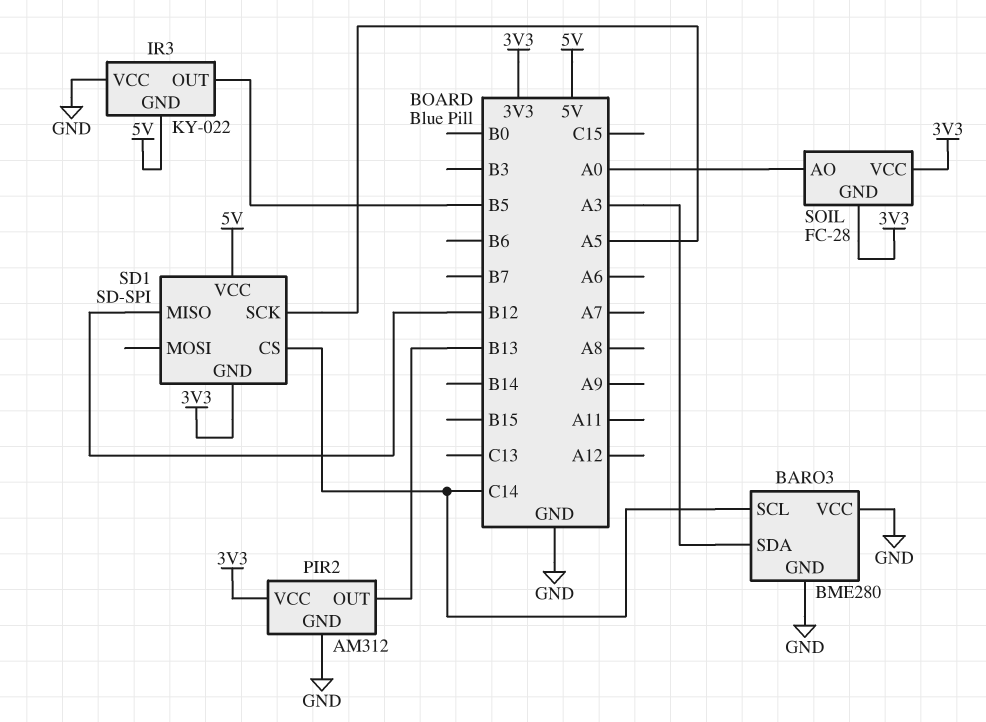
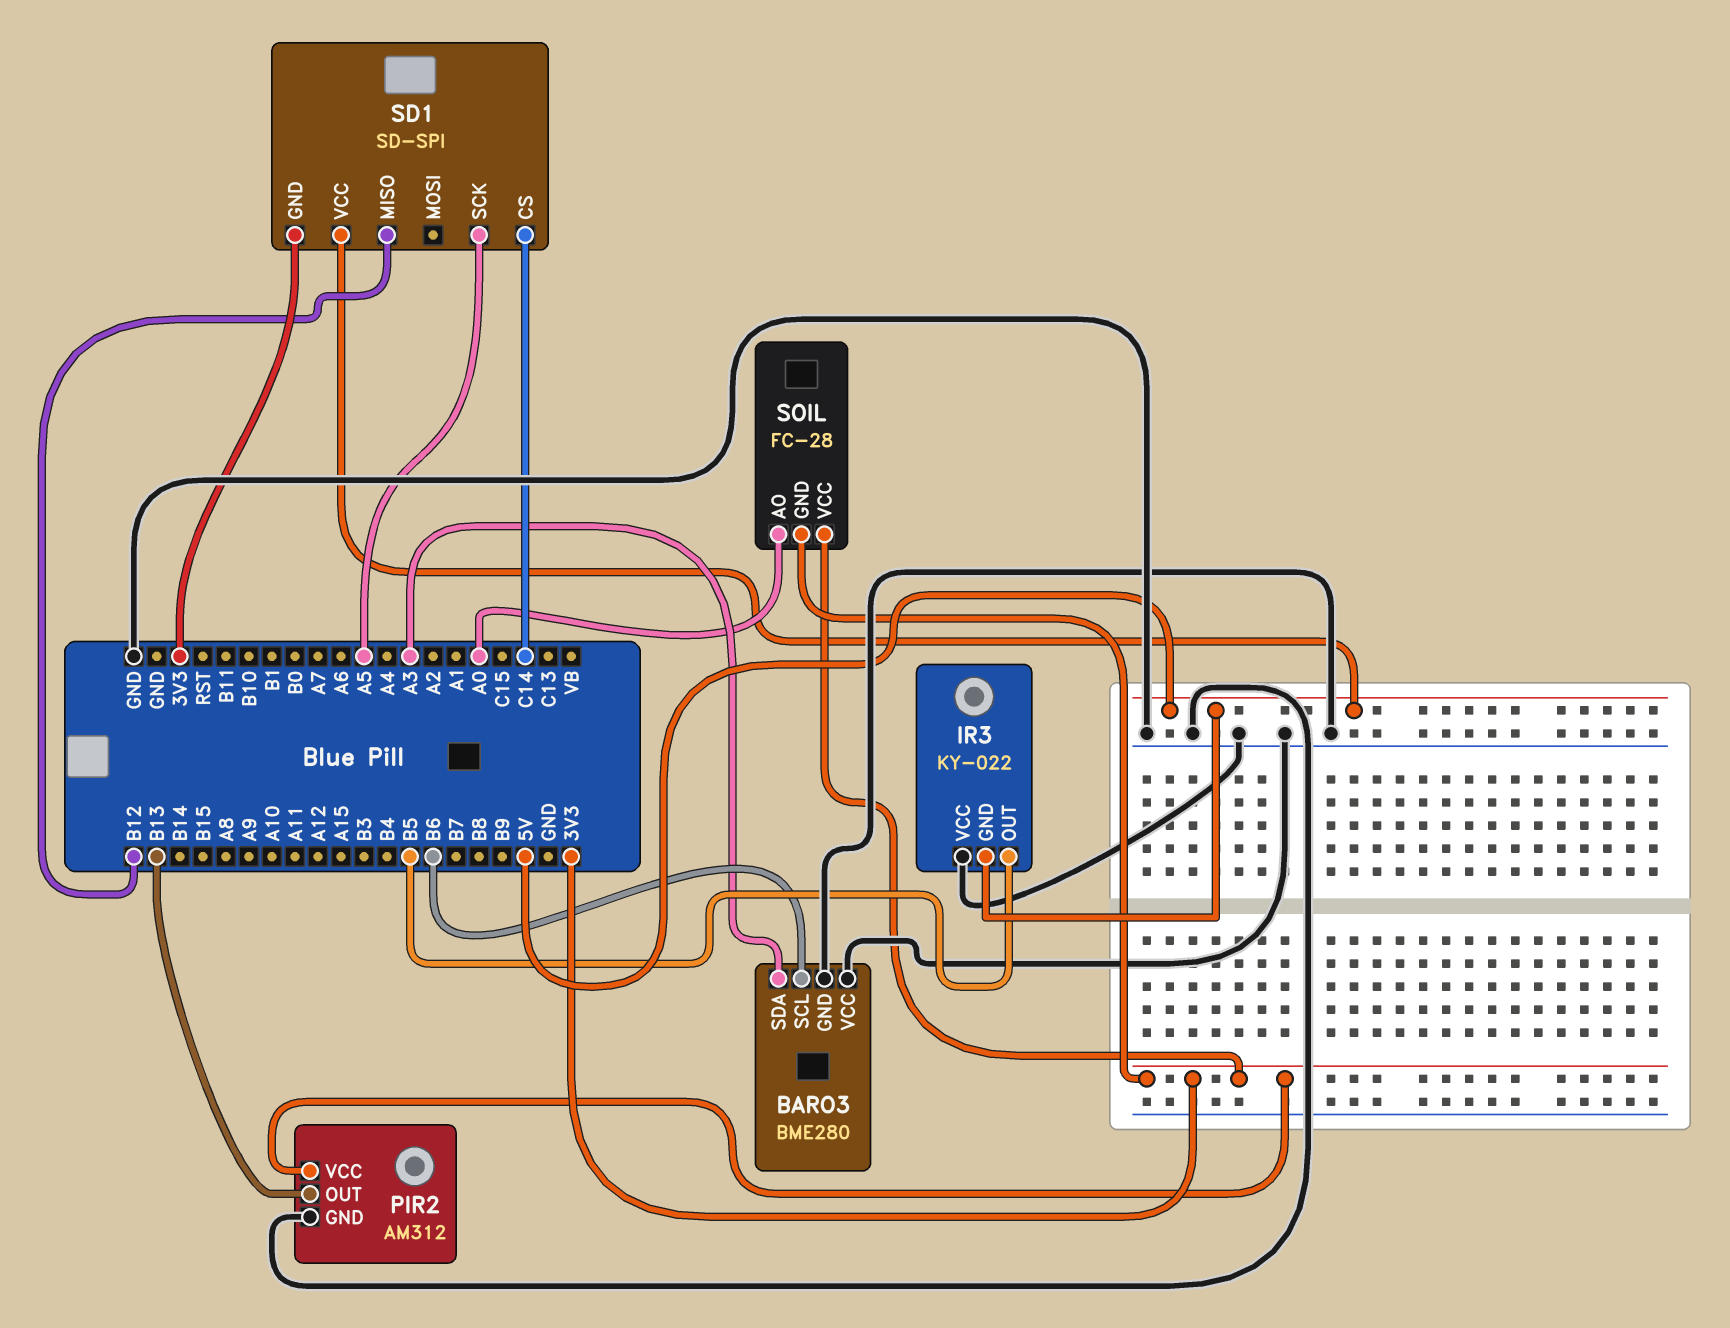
BARO3 pin SCL: C14 -> B6

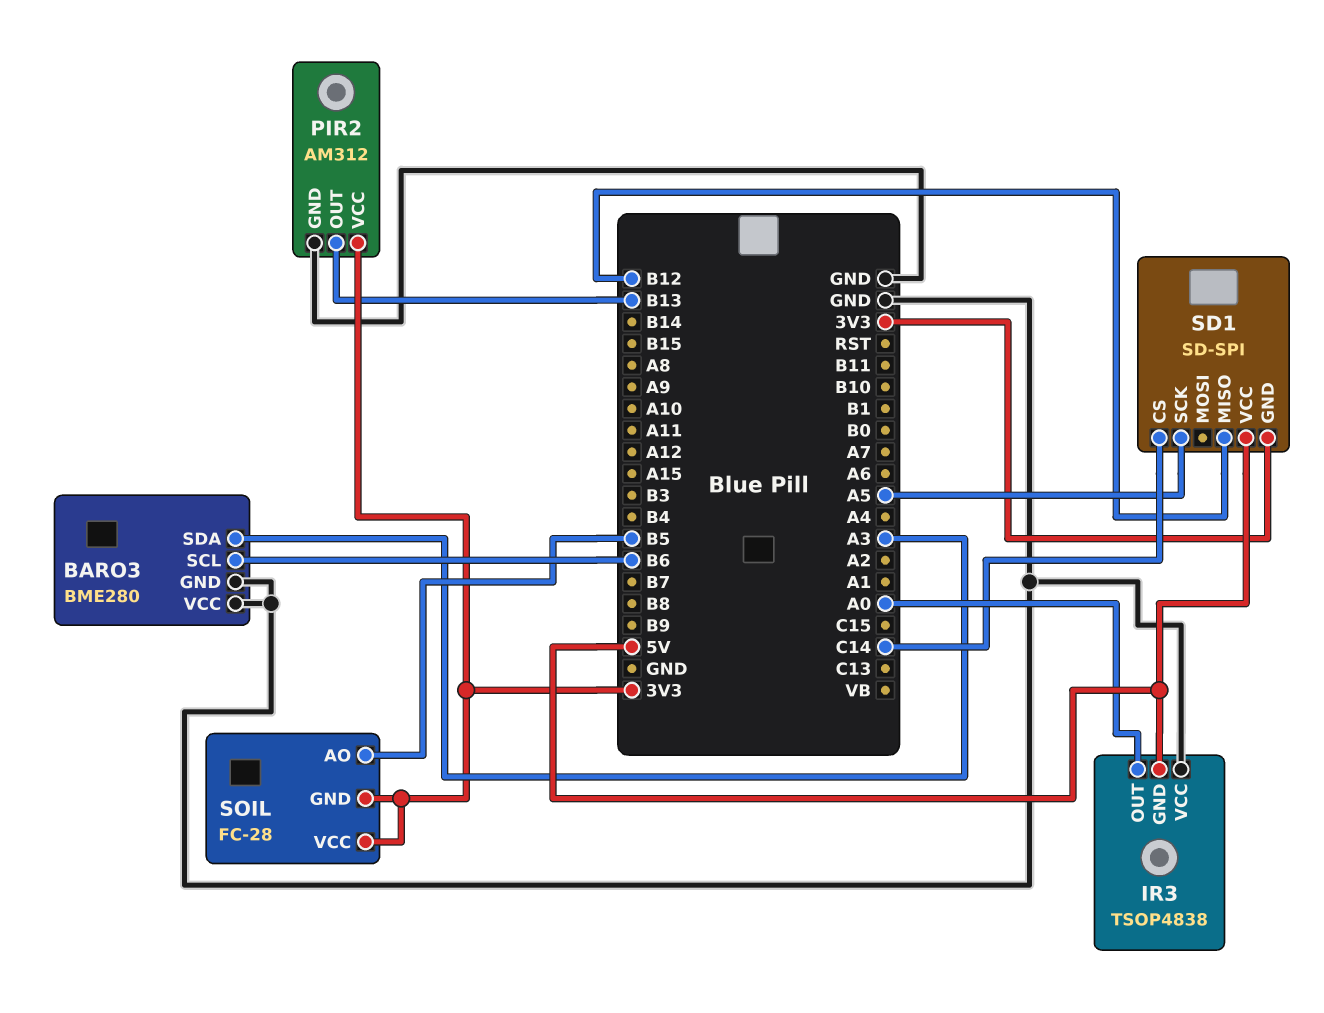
IR3: KY-022 -> TSOP4838
IR3 pin OUT: B5 -> A0
SOIL pin AO: A0 -> B5

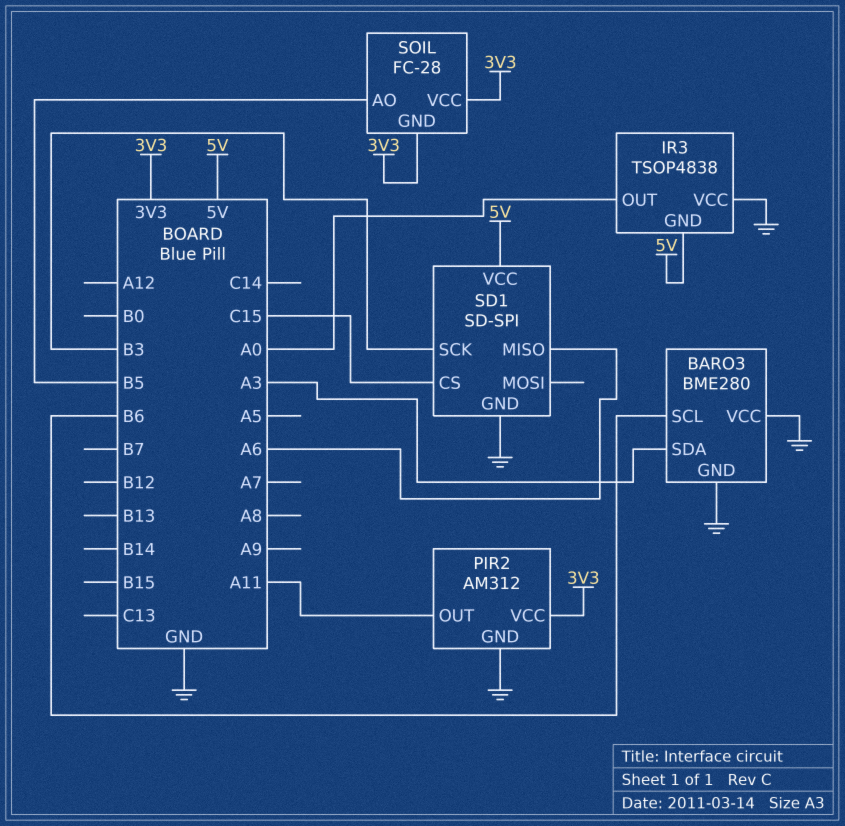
PIR2 pin OUT: B13 -> A11
SD1 pin CS: C14 -> C15
SD1 pin GND: 3V3 -> GND
SD1 pin MISO: B12 -> A6
SD1 pin SCK: A5 -> B3

